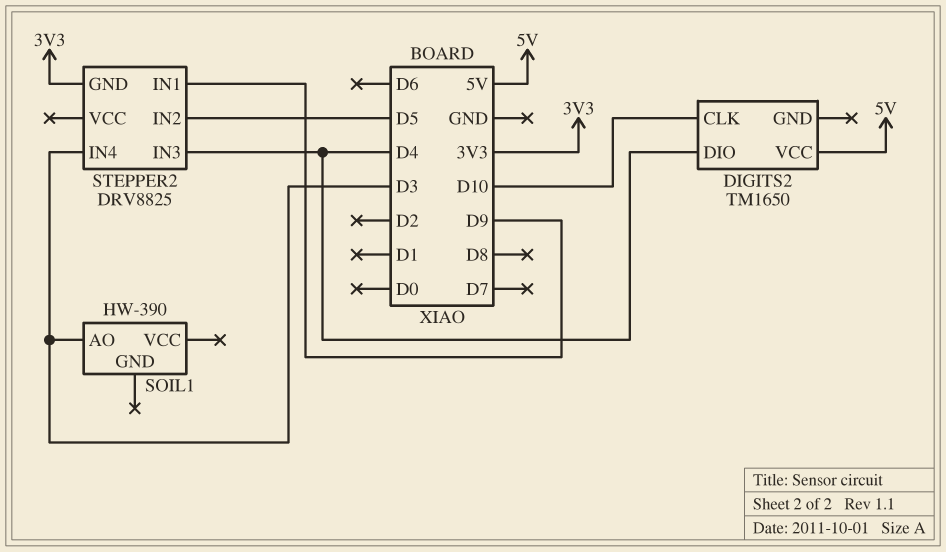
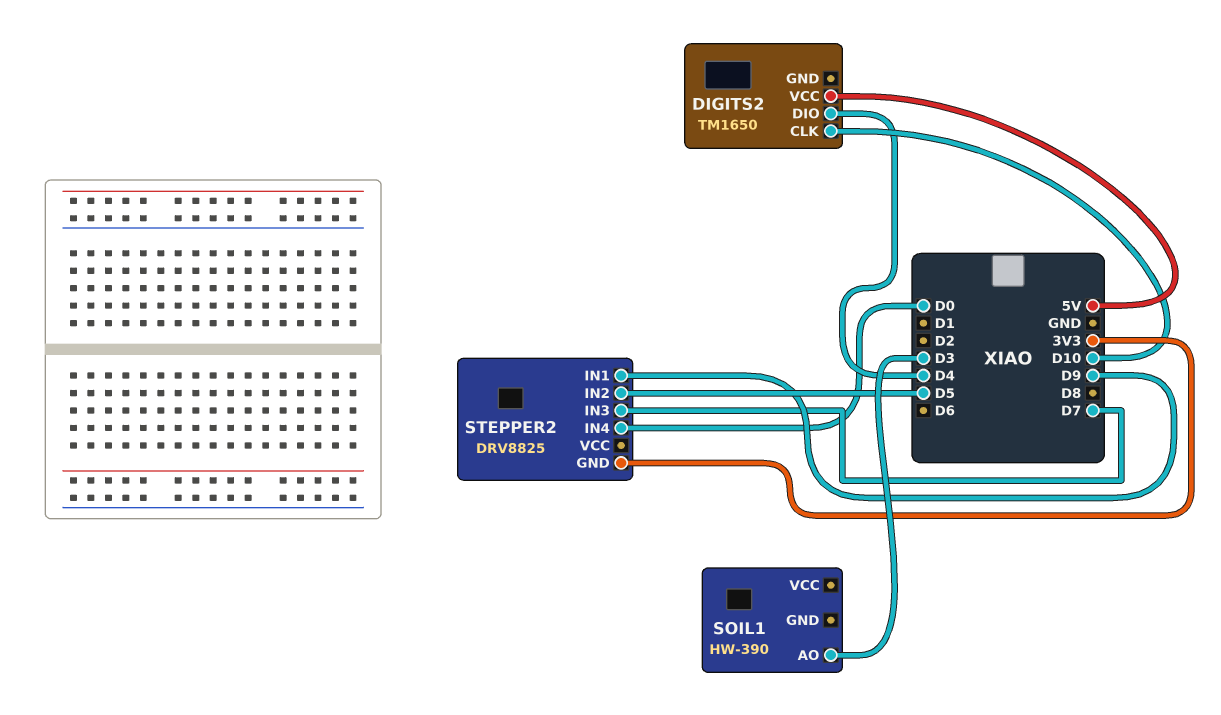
STEPPER2 pin IN3: D4 -> D7
STEPPER2 pin IN4: D3 -> D0

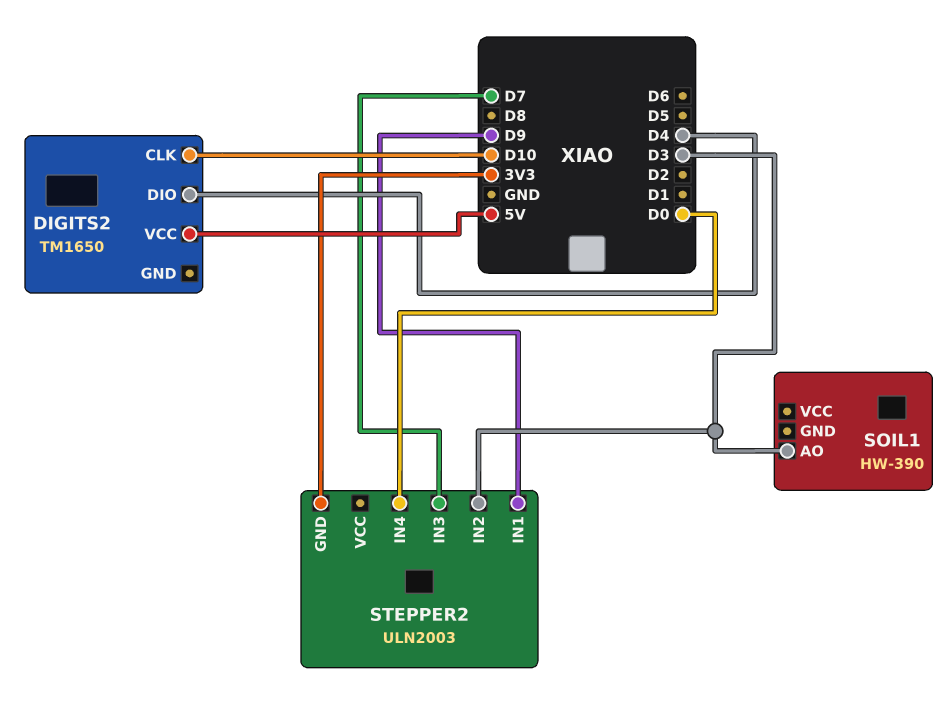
STEPPER2: DRV8825 -> ULN2003
STEPPER2 pin IN2: D5 -> D3

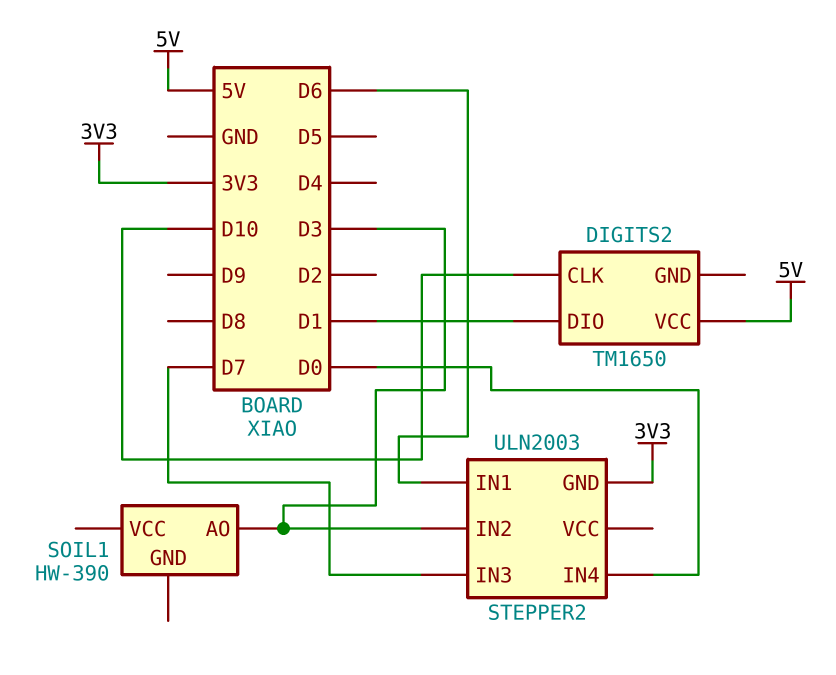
DIGITS2 pin DIO: D4 -> D1
STEPPER2 pin IN1: D9 -> D6

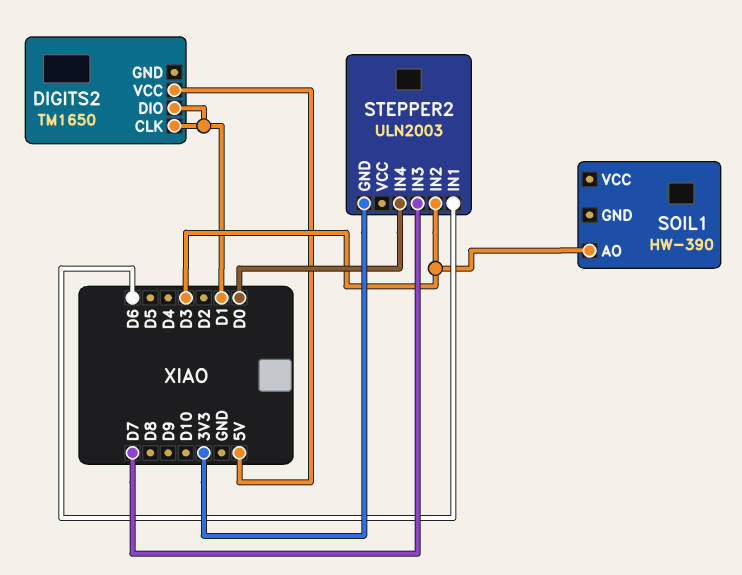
DIGITS2 pin CLK: D10 -> D1

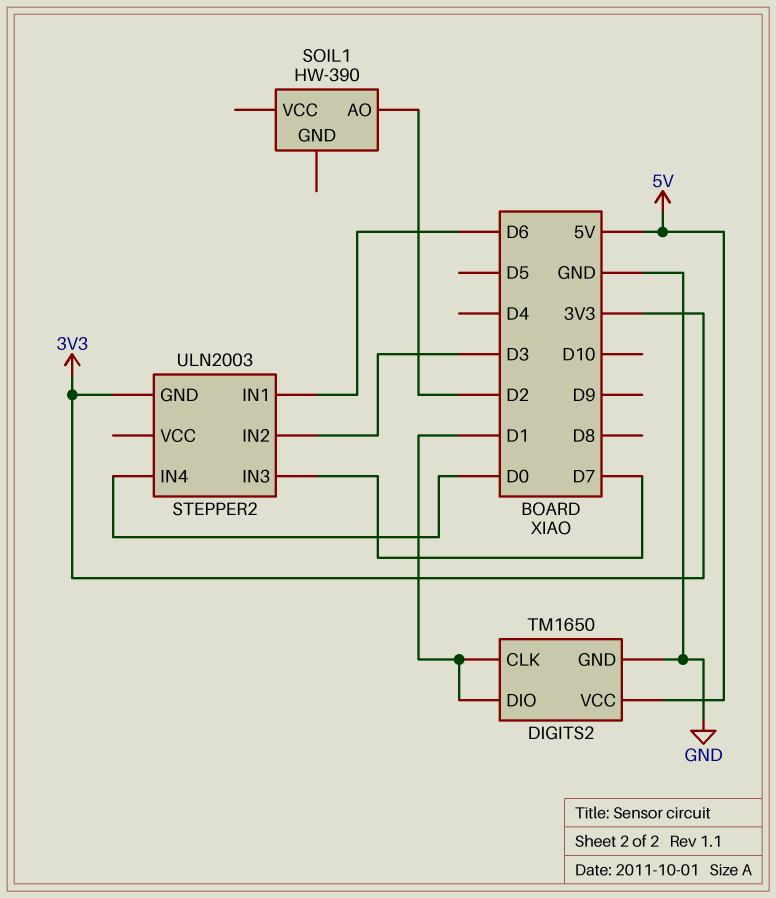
DIGITS2 pin GND: none -> GND
SOIL1 pin AO: D3 -> D2

